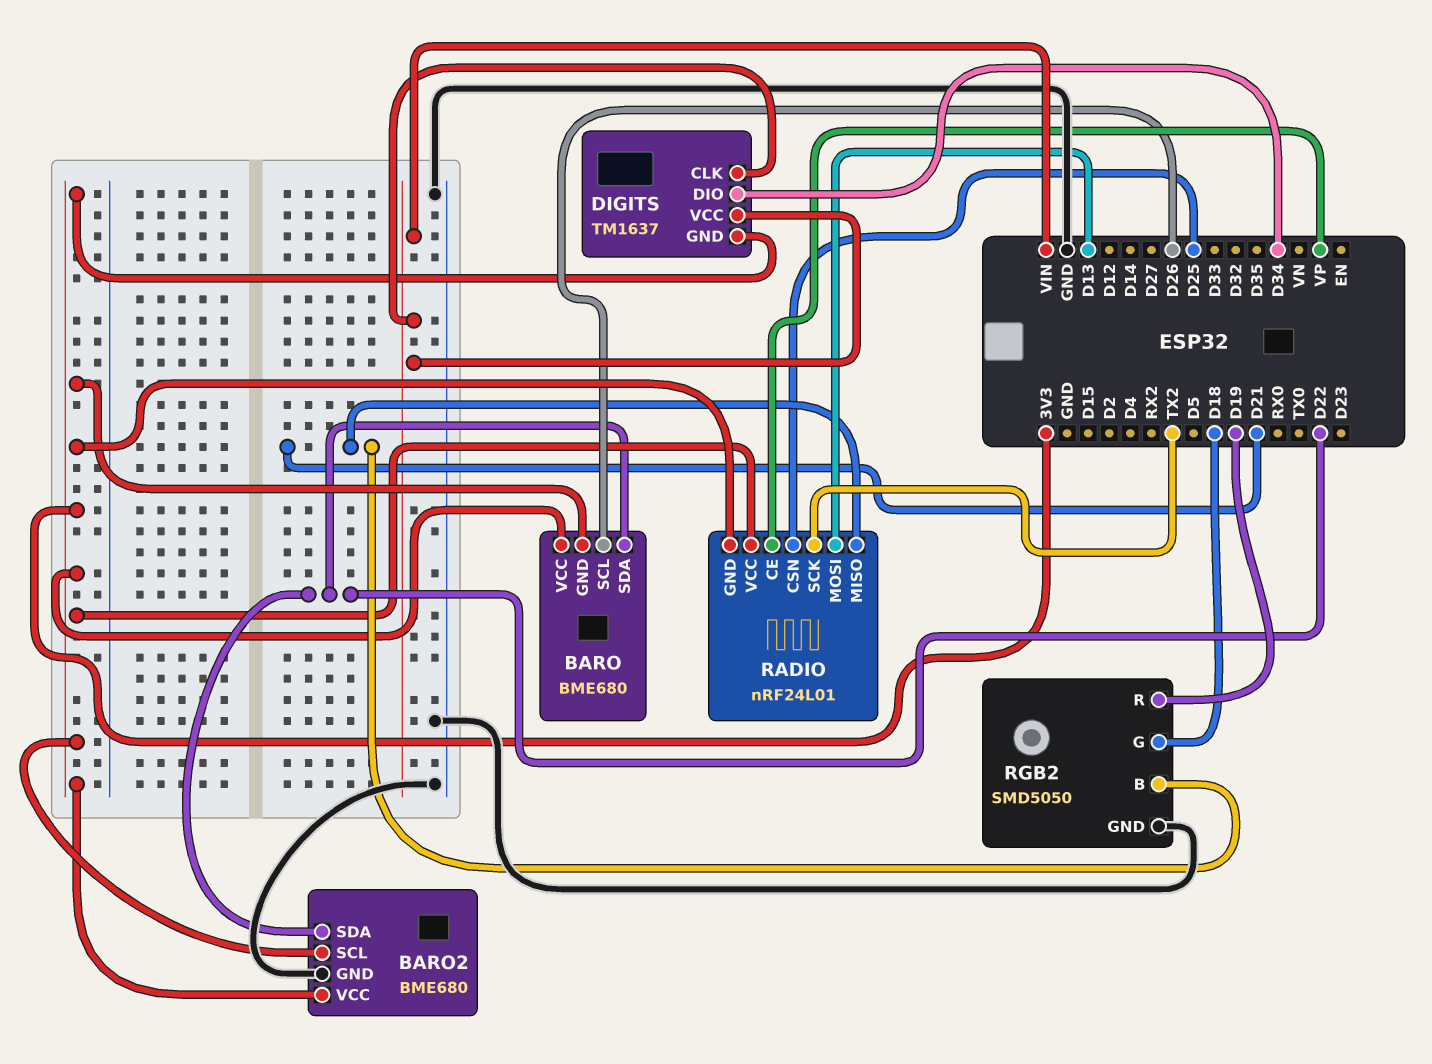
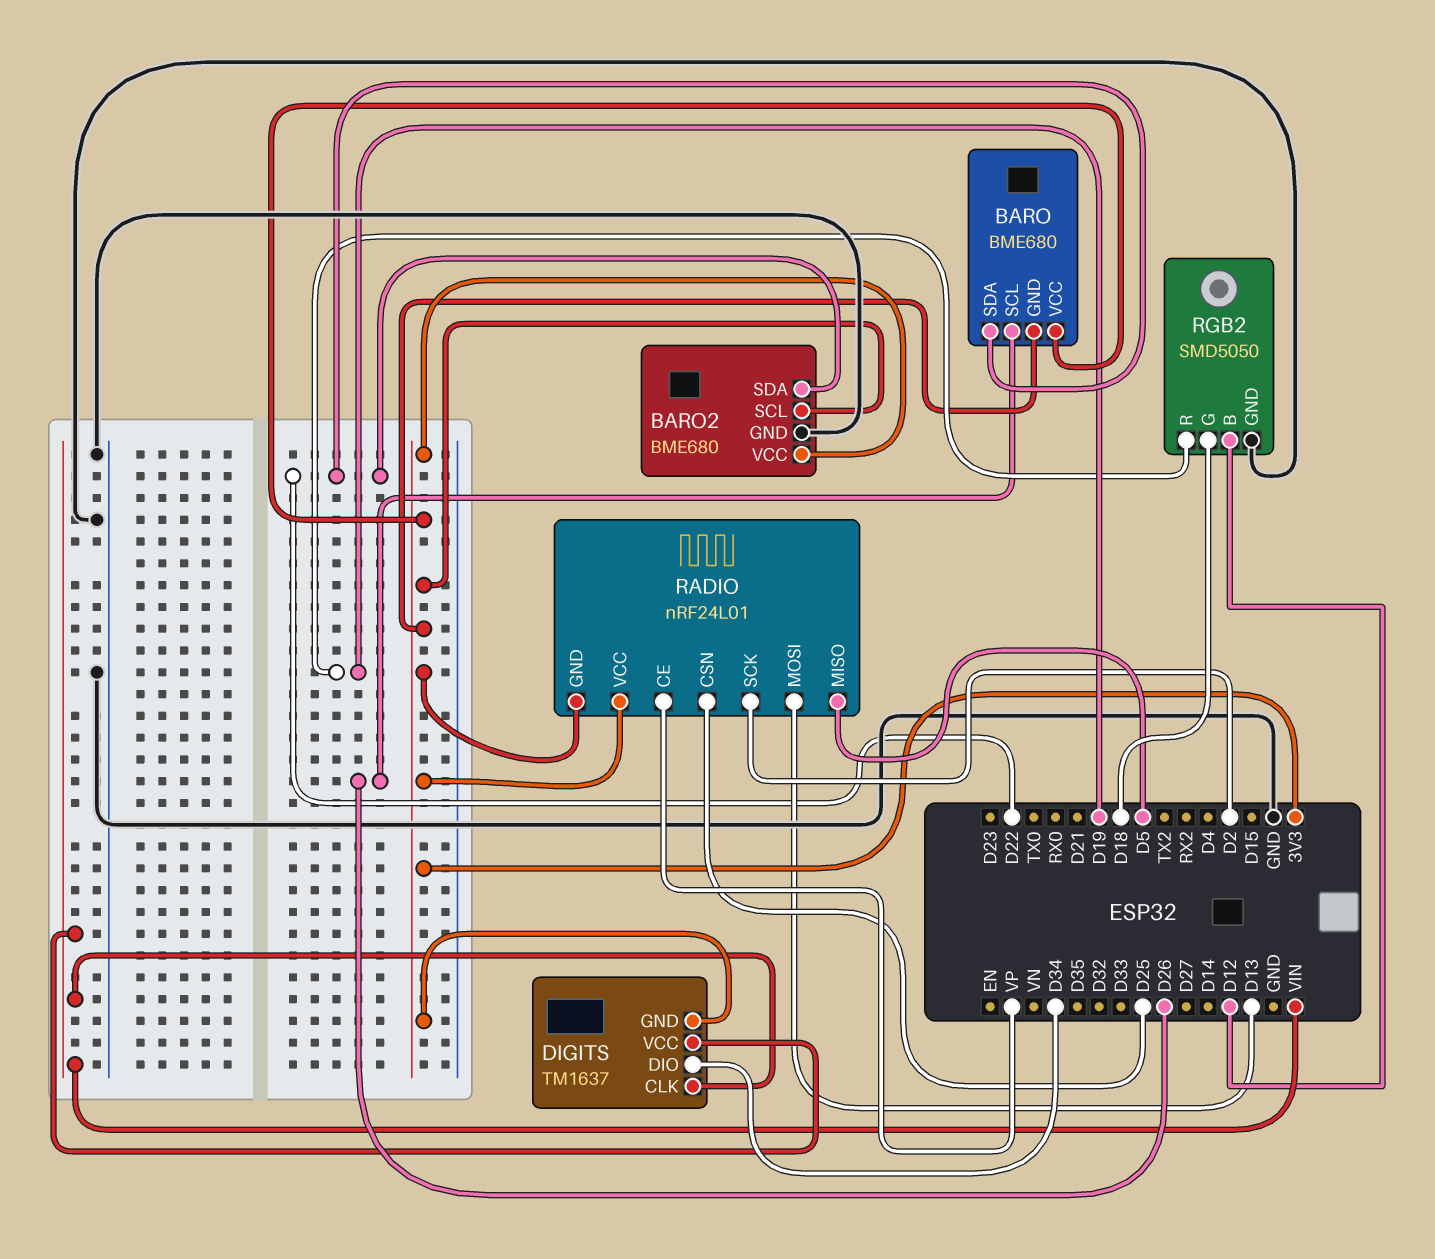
RADIO pin MISO: D21 -> D5
RADIO pin SCK: TX2 -> D2
RGB2 pin B: D21 -> D12

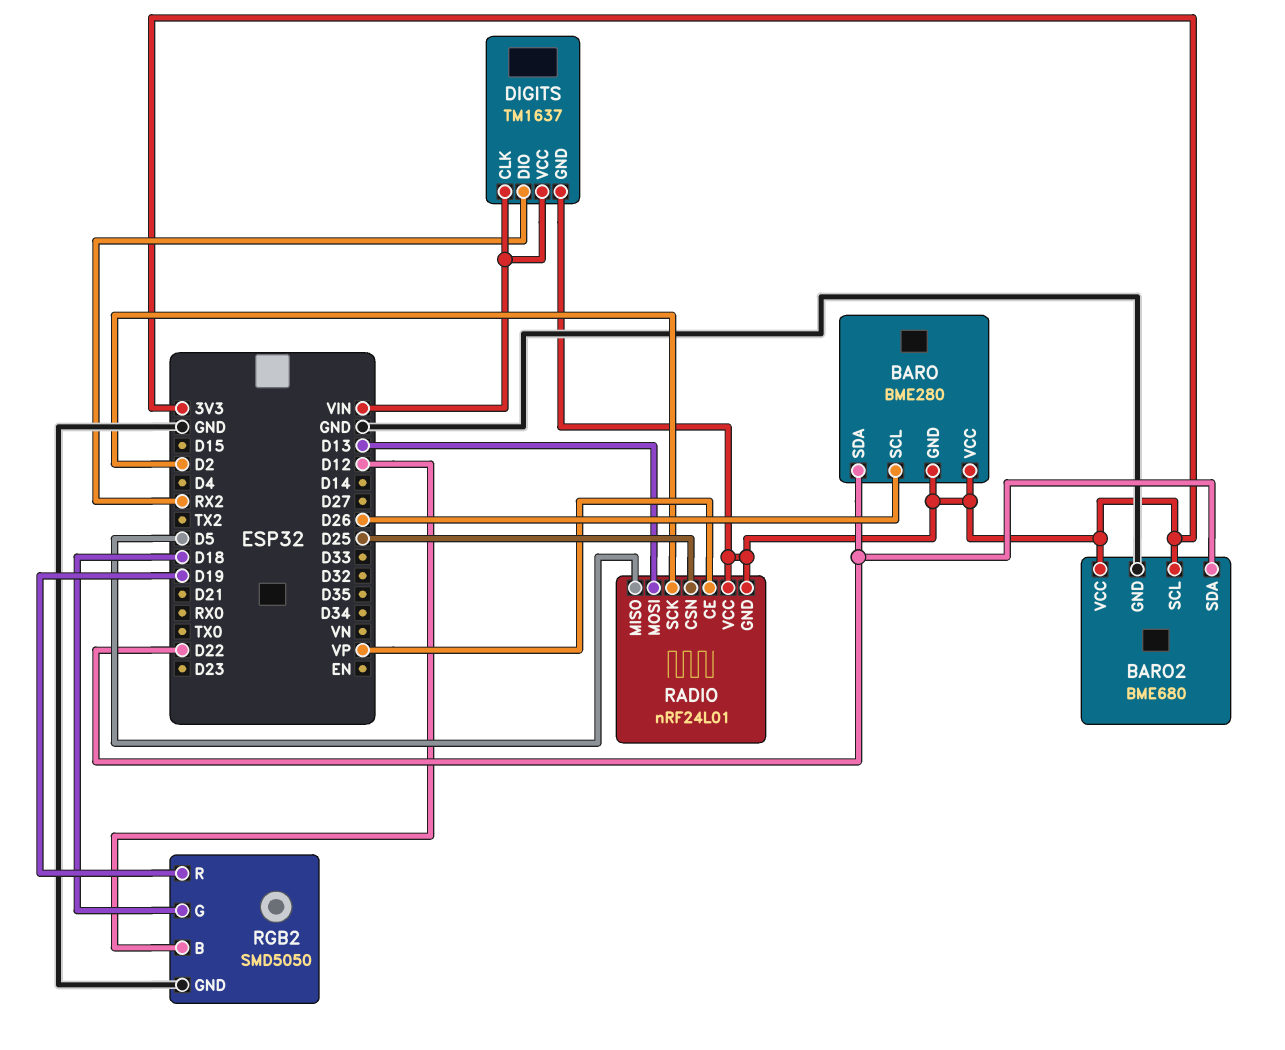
BARO: BME680 -> BME280
DIGITS pin DIO: D34 -> RX2

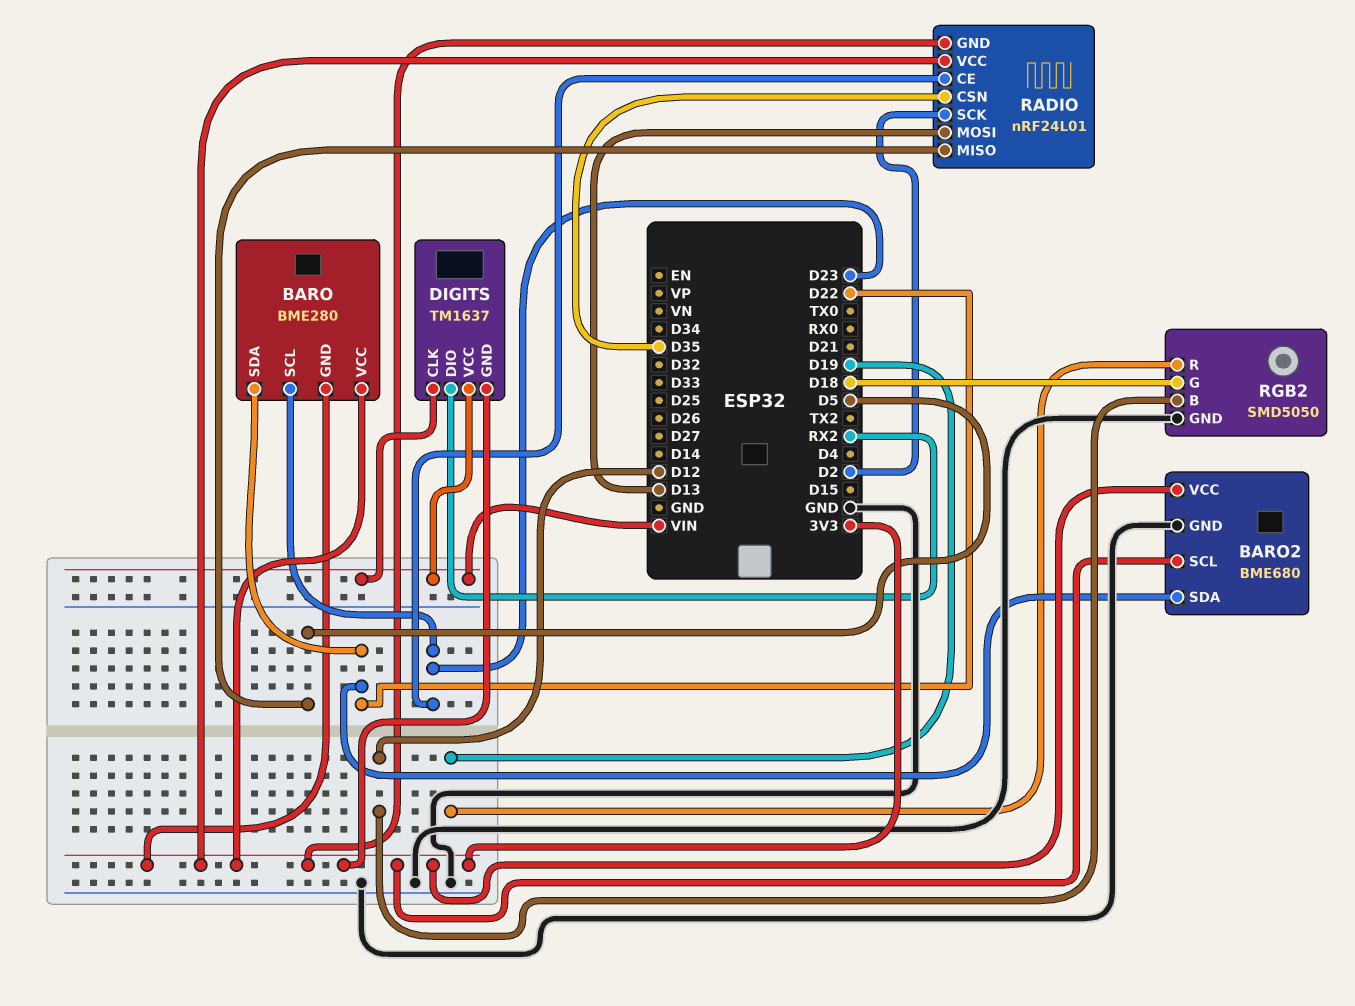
BARO pin SCL: D26 -> D23
RADIO pin CE: VP -> D23
RADIO pin CSN: D25 -> D35

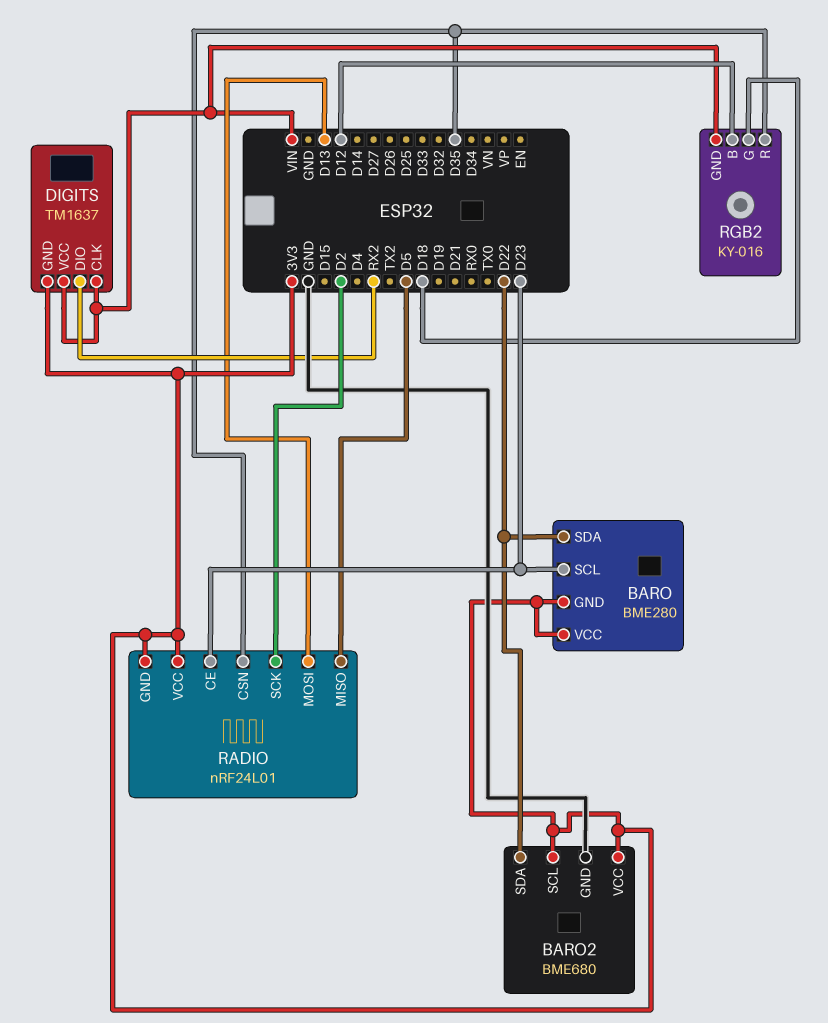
RGB2: SMD5050 -> KY-016
RGB2 pin GND: GND -> VIN
RGB2 pin R: D19 -> D35

